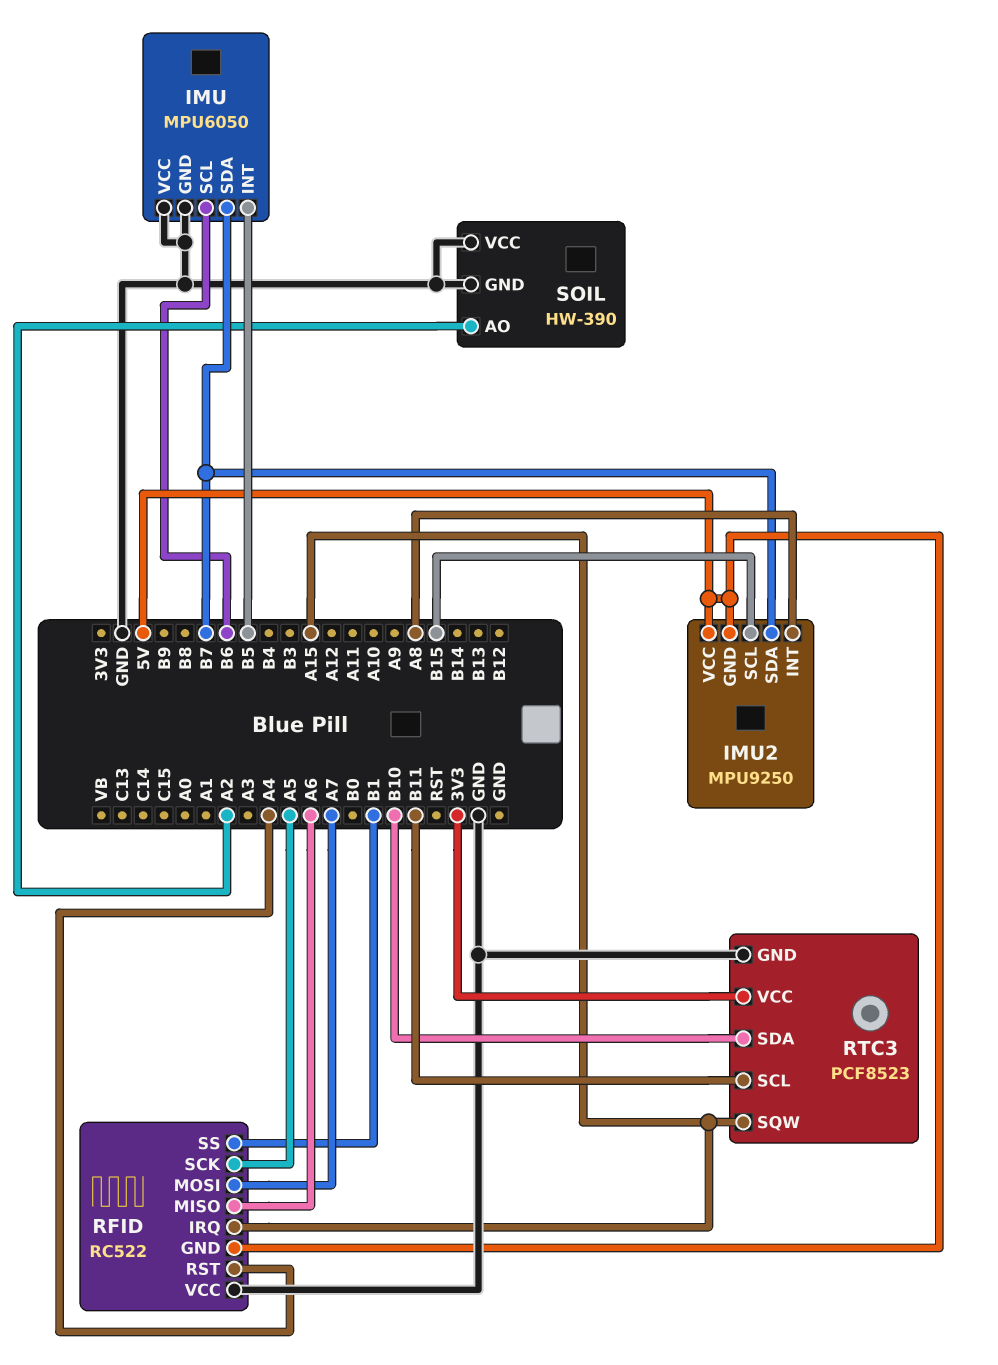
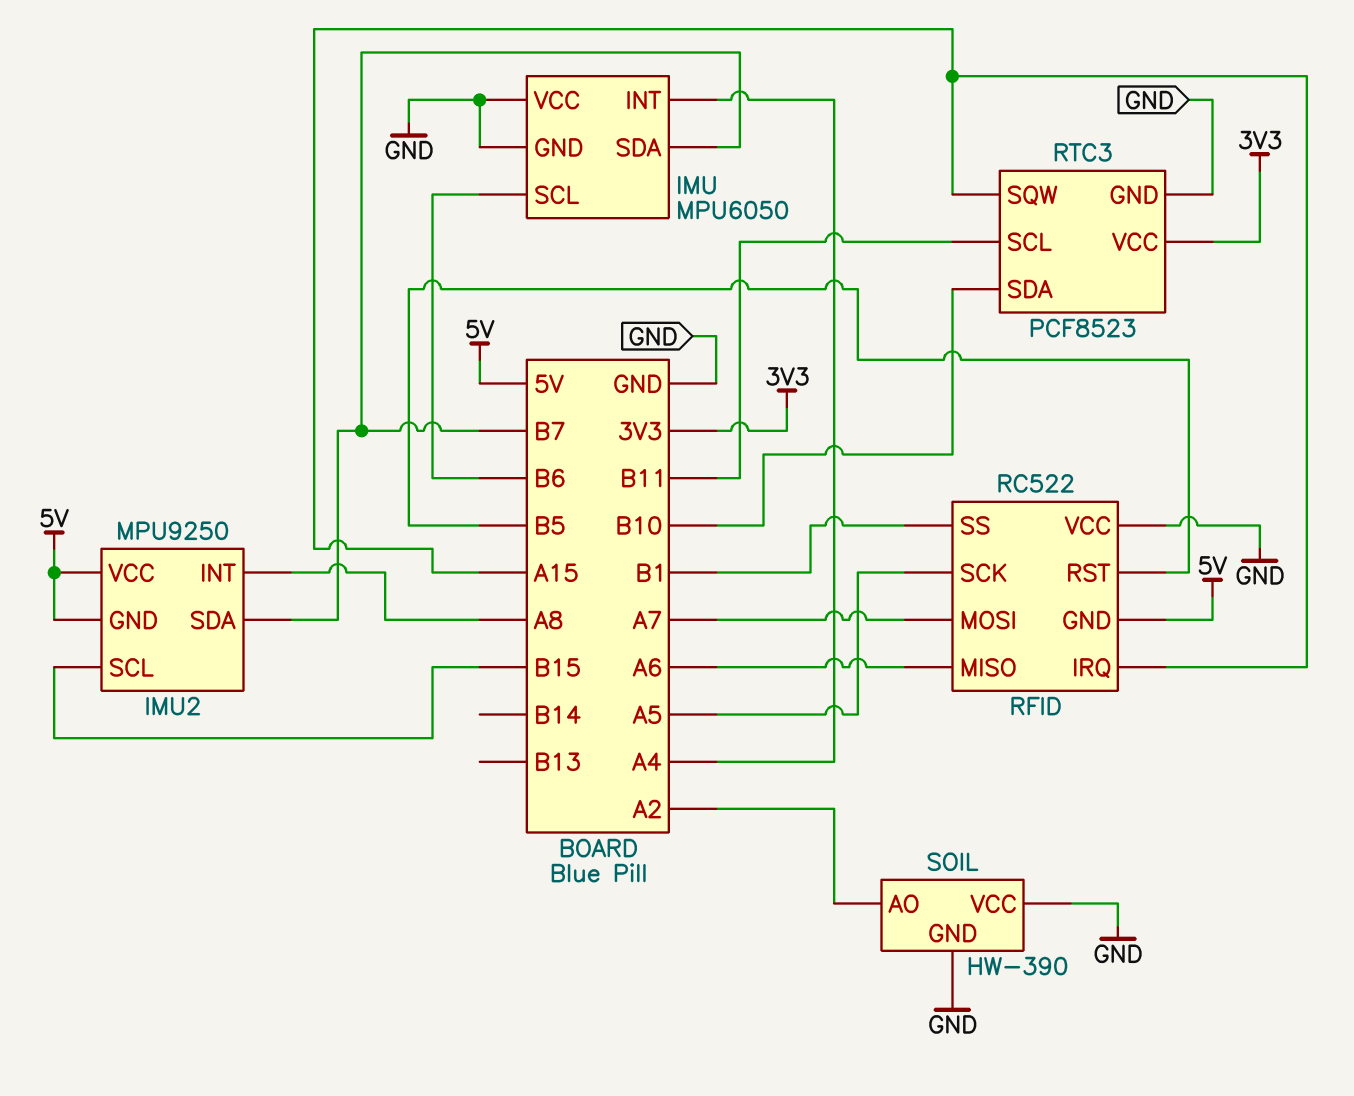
IMU pin INT: B5 -> A4
RFID pin RST: A4 -> B5

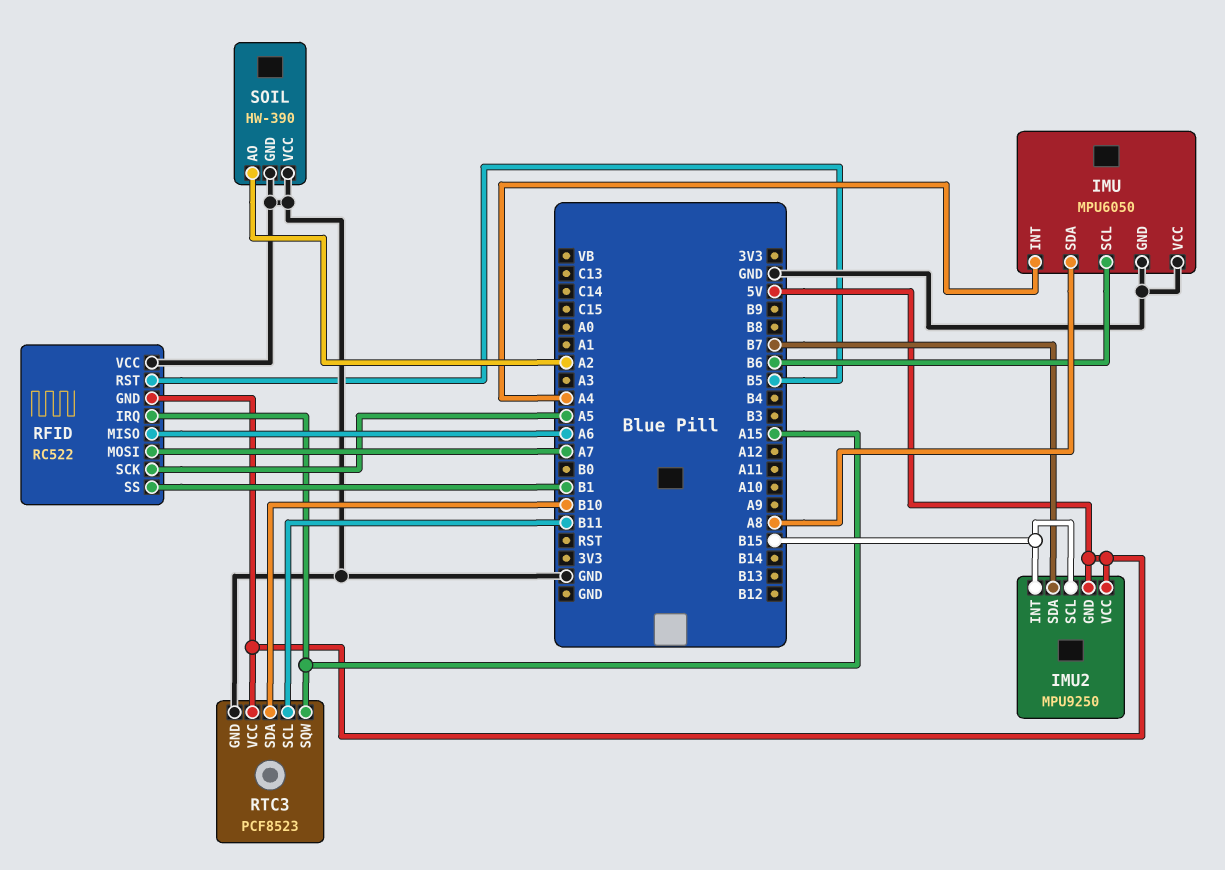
IMU pin SDA: B7 -> A8
IMU2 pin INT: A8 -> B15
RTC3 pin VCC: 3V3 -> 5V

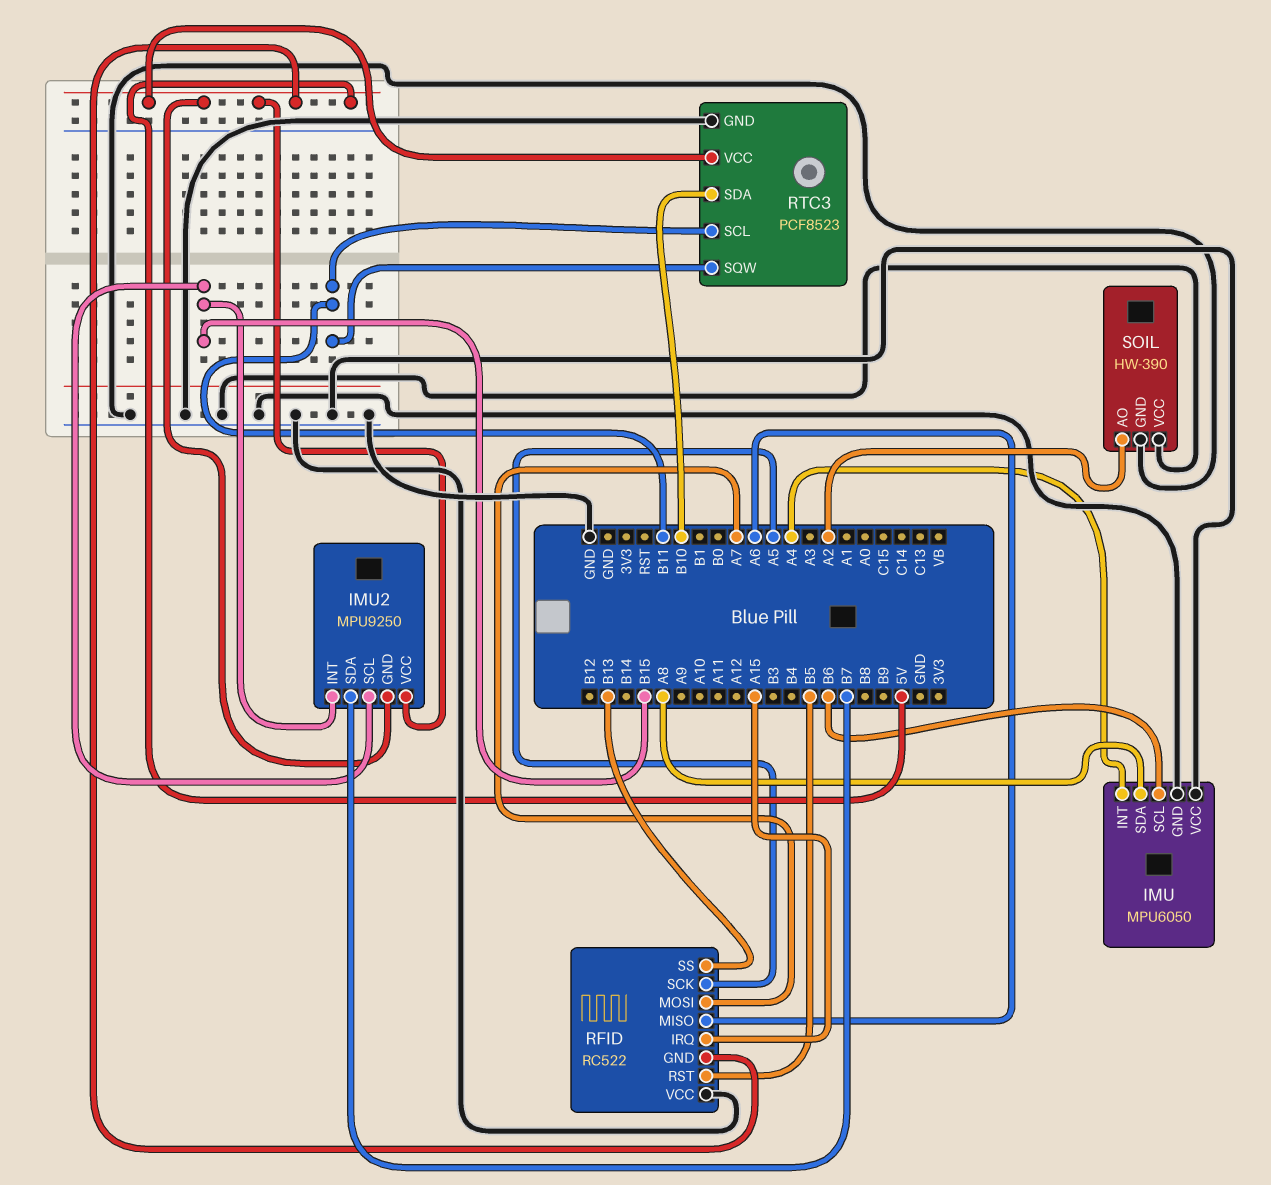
RFID pin SS: B1 -> B13
RTC3 pin SQW: A15 -> B11

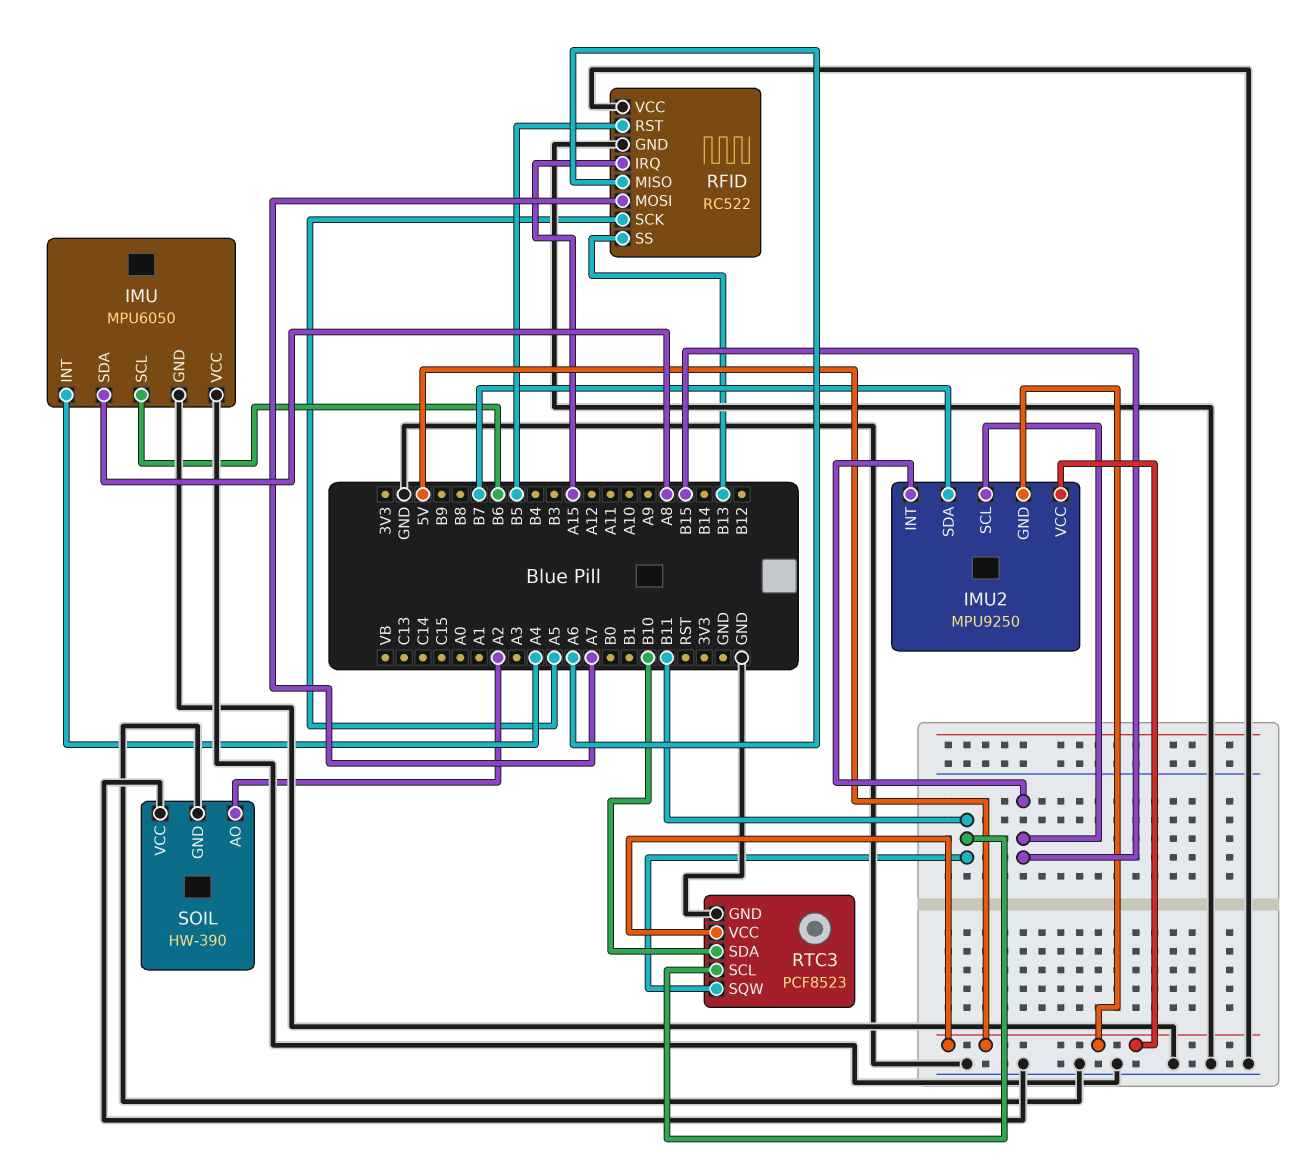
RFID pin GND: 5V -> GND

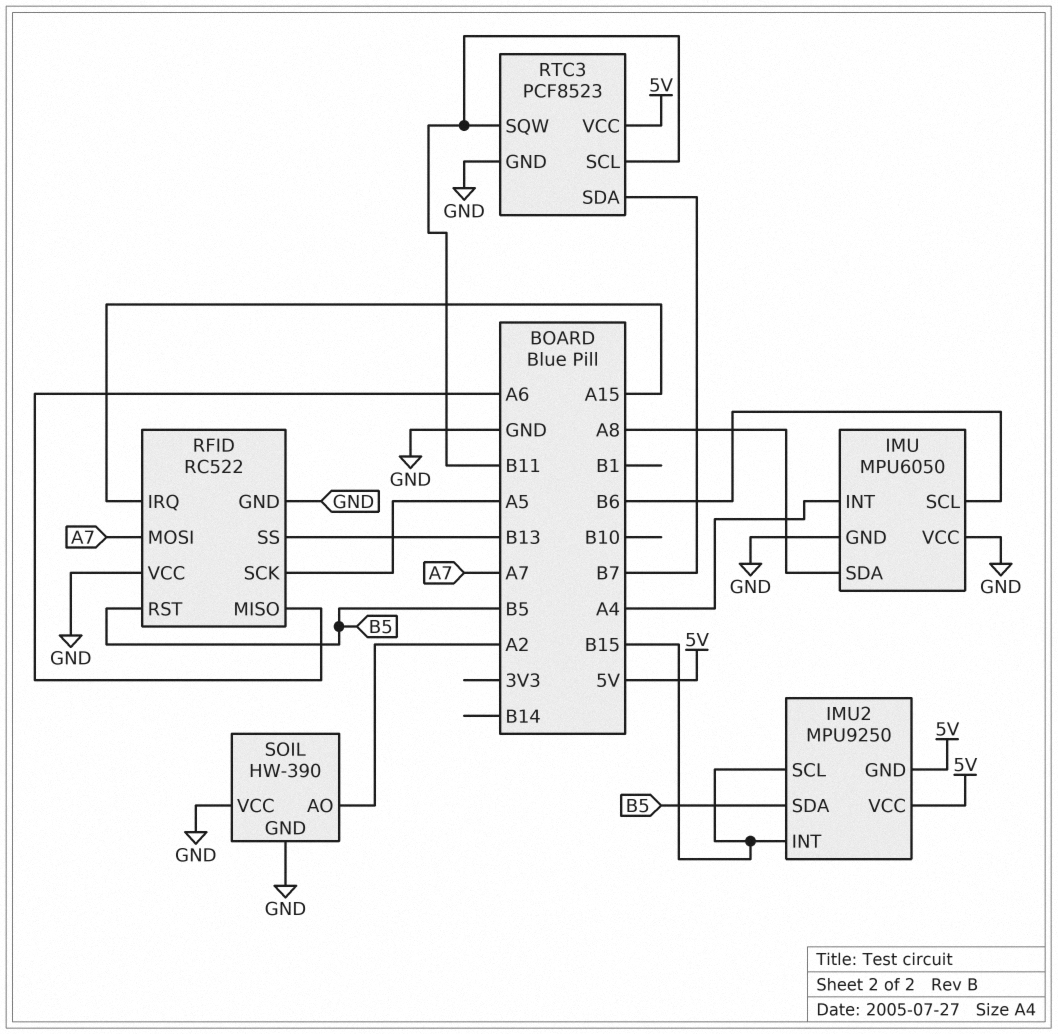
IMU2 pin SDA: B7 -> B5
RTC3 pin SDA: B10 -> B7

